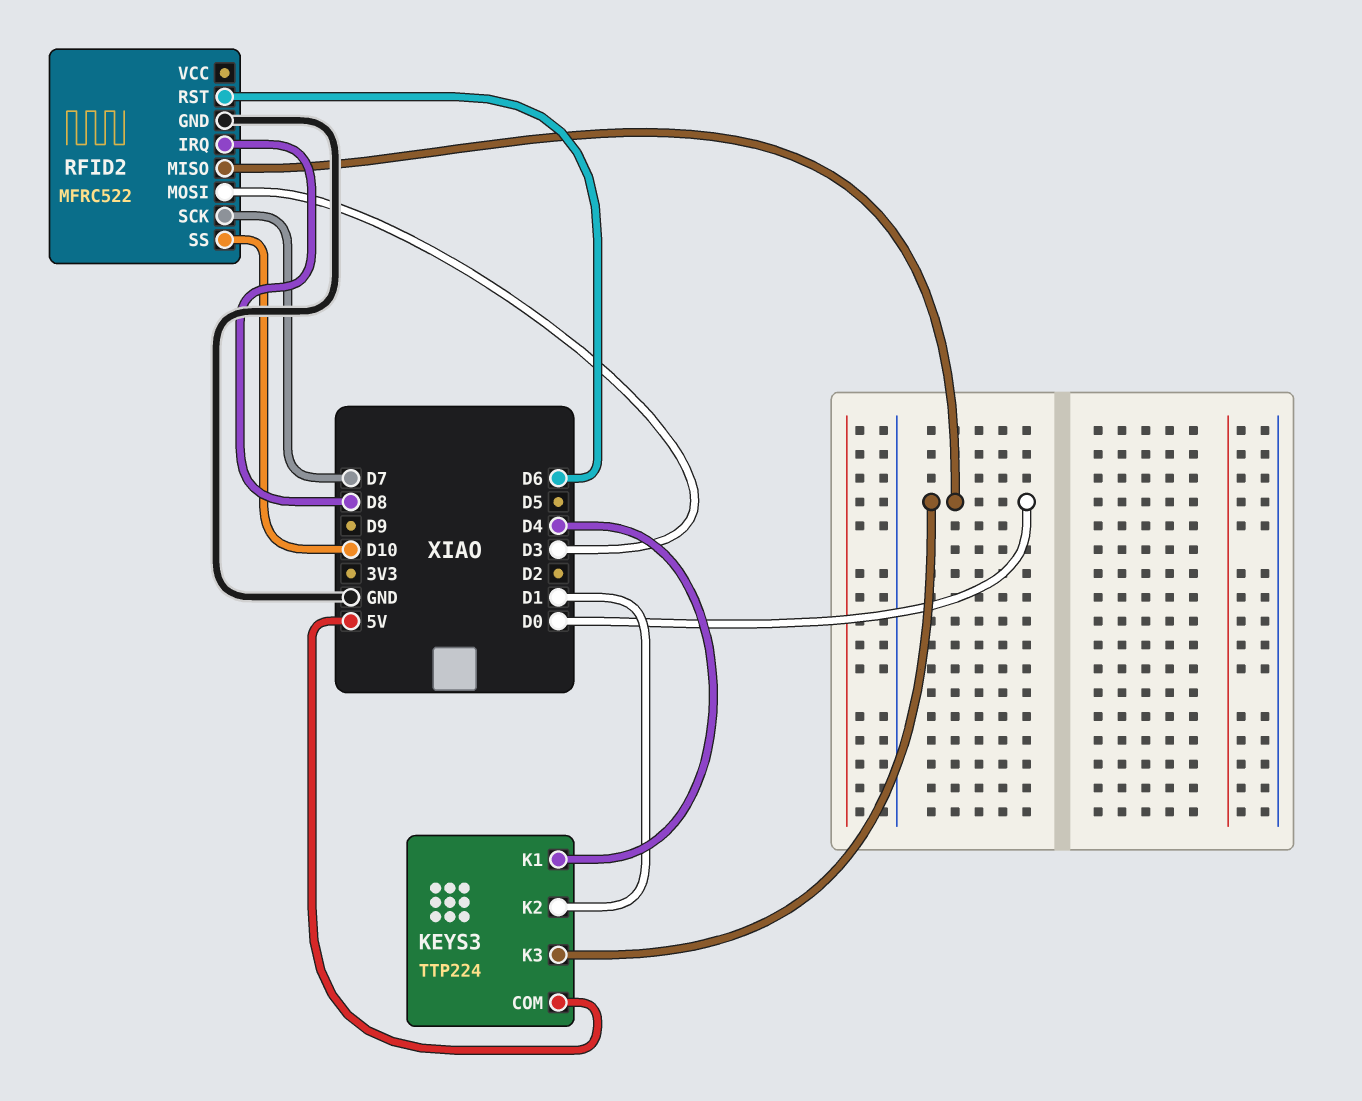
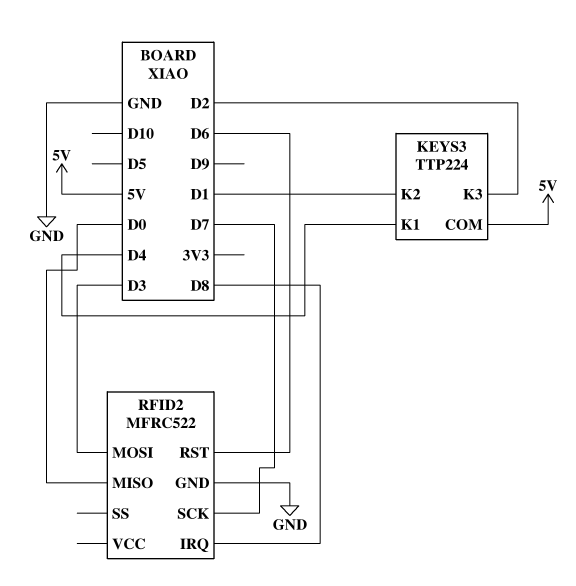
KEYS3 pin K3: D0 -> D2
RFID2 pin SS: D10 -> none

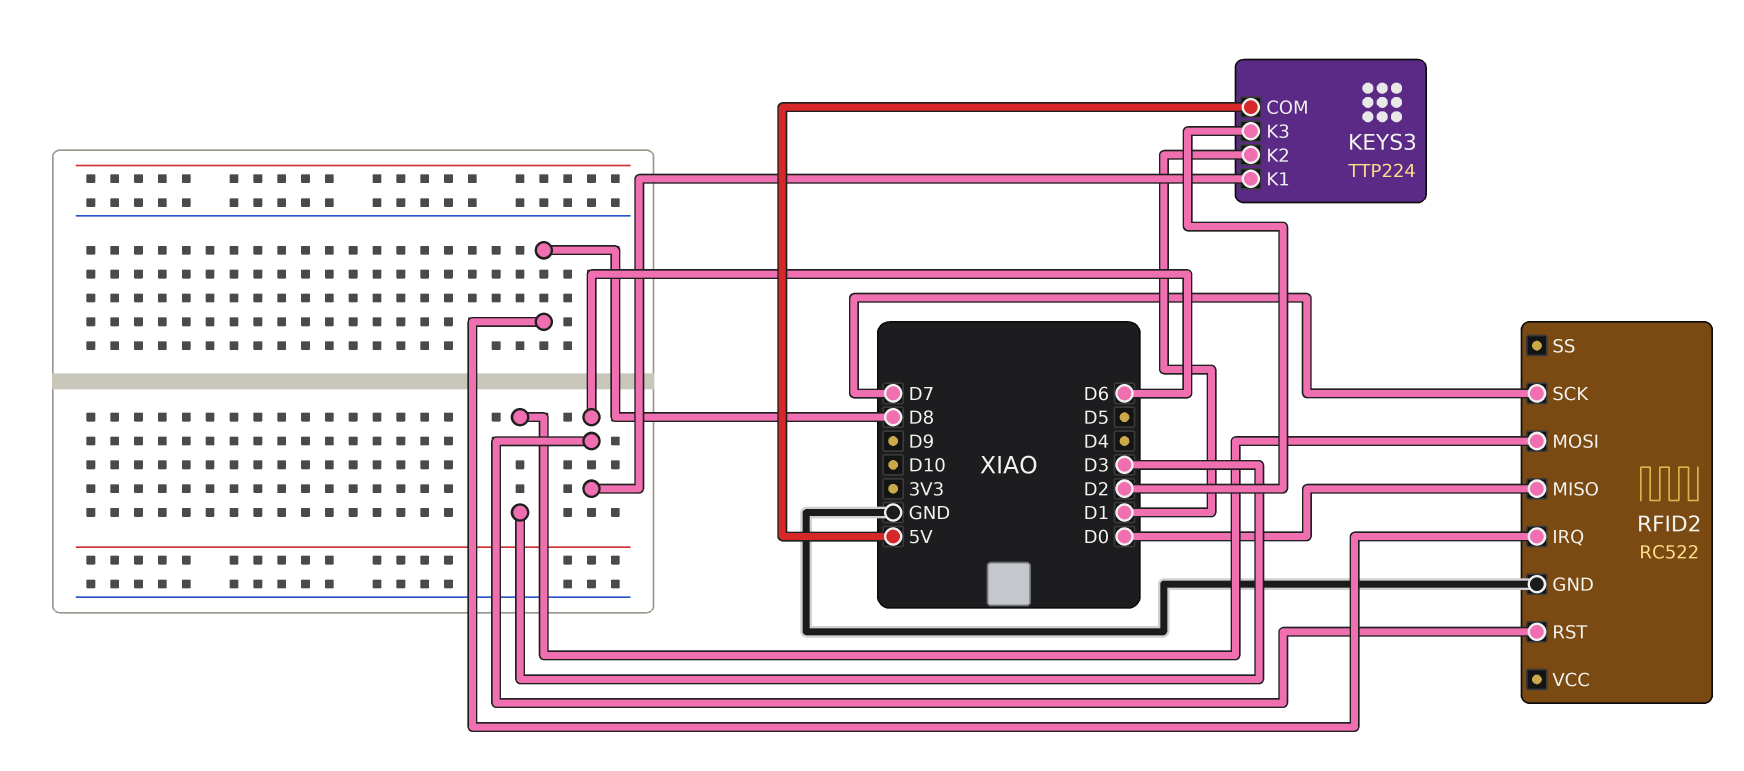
KEYS3 pin K1: D4 -> D6
RFID2: MFRC522 -> RC522

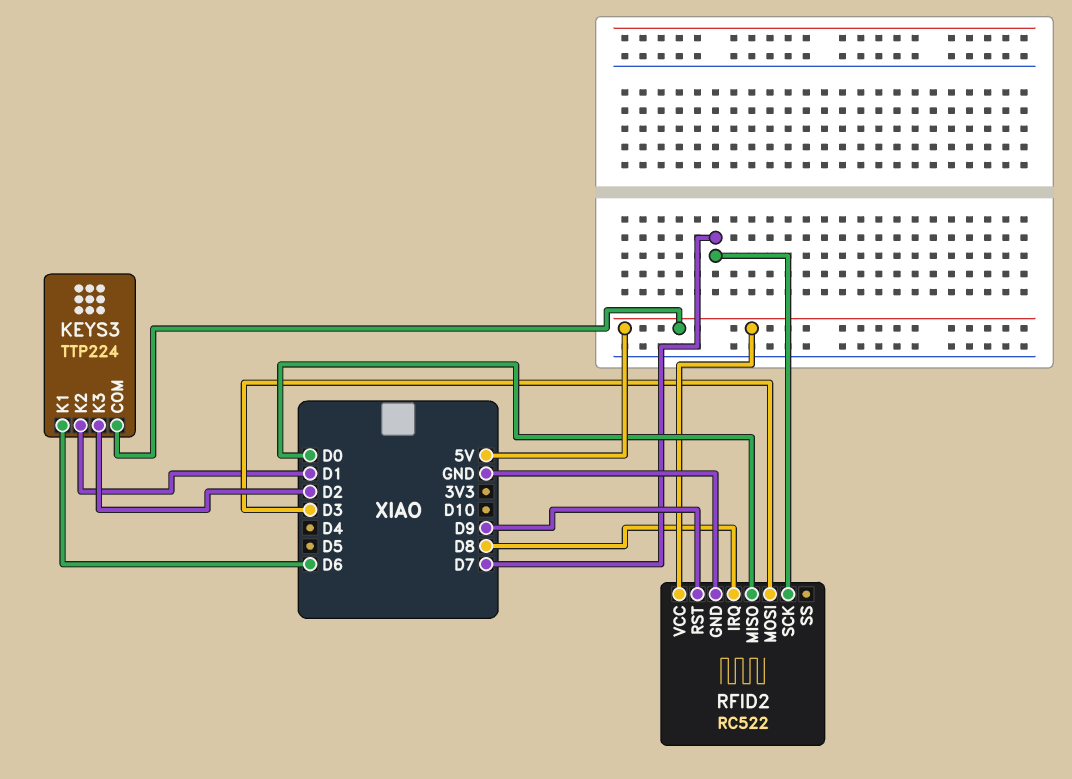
RFID2 pin RST: D6 -> D9
RFID2 pin VCC: none -> 5V

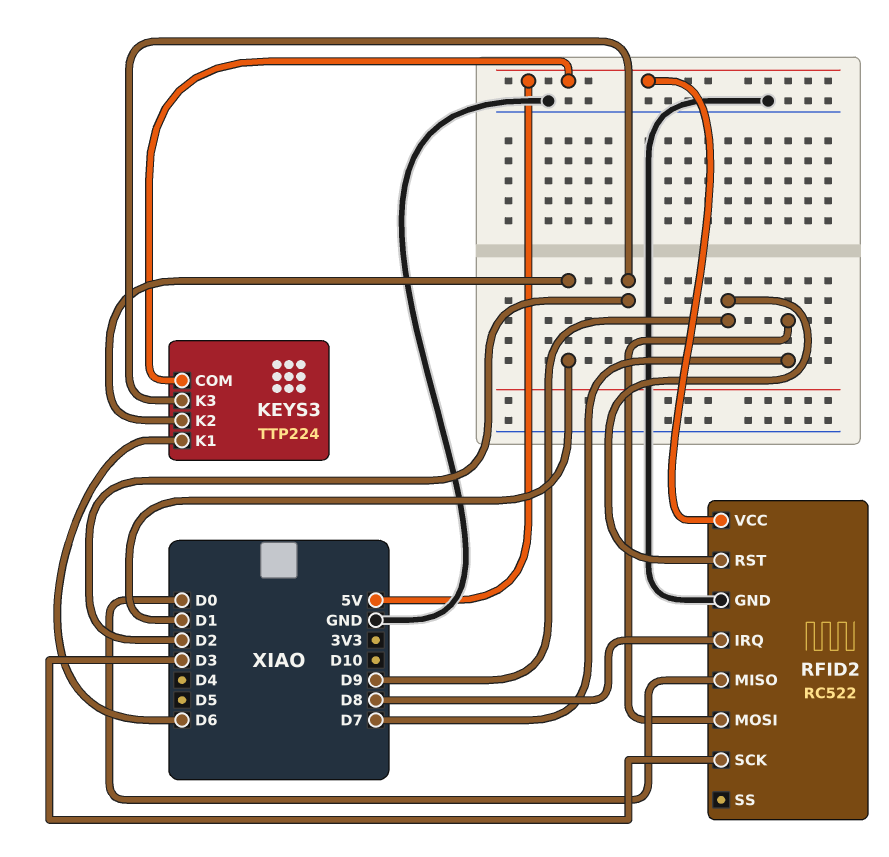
RFID2 pin MOSI: D3 -> D7
RFID2 pin SCK: D7 -> D3

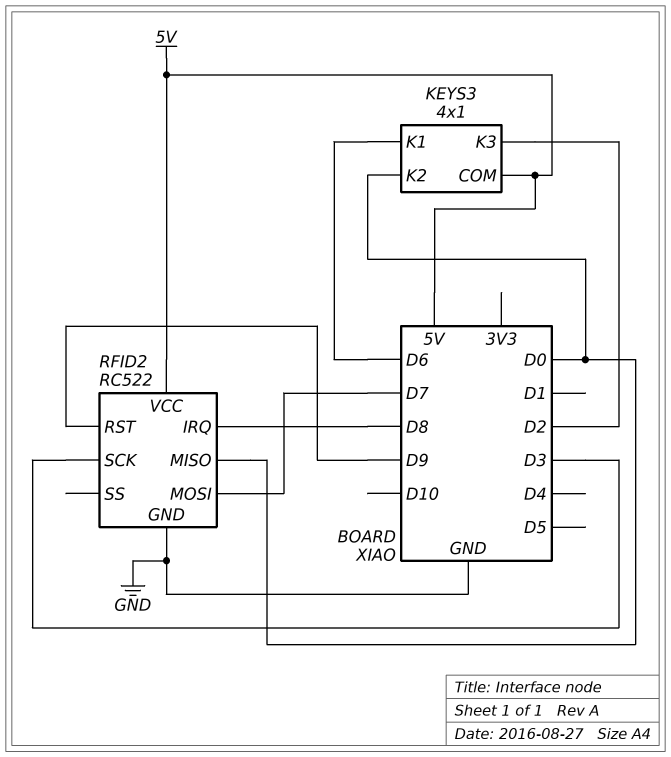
KEYS3: TTP224 -> 4x1
KEYS3 pin K2: D1 -> D0

